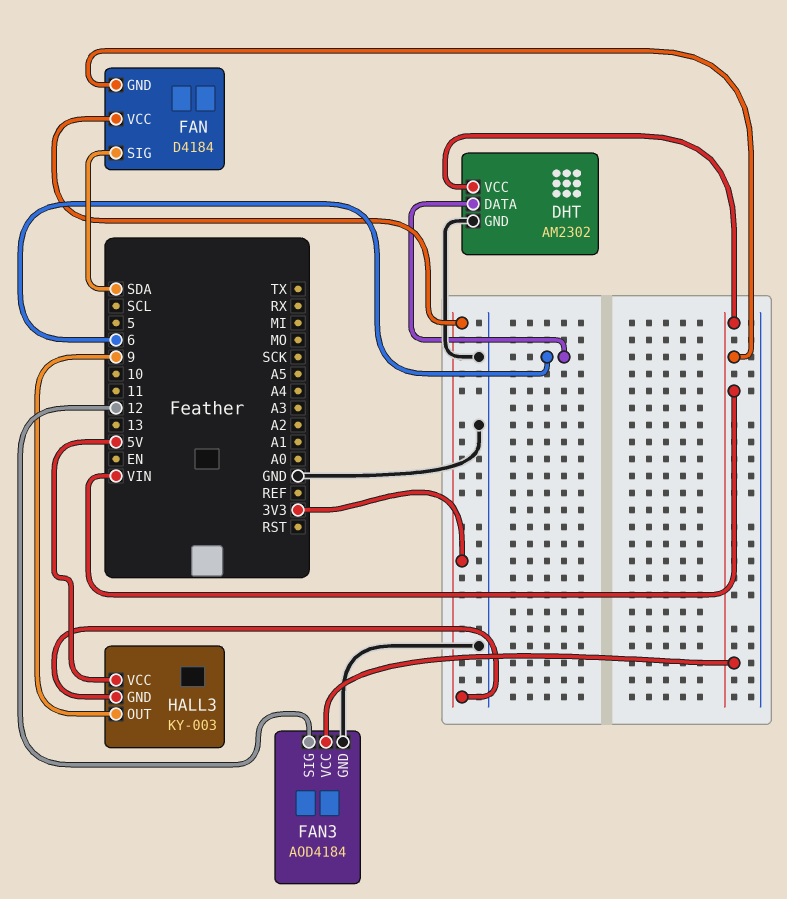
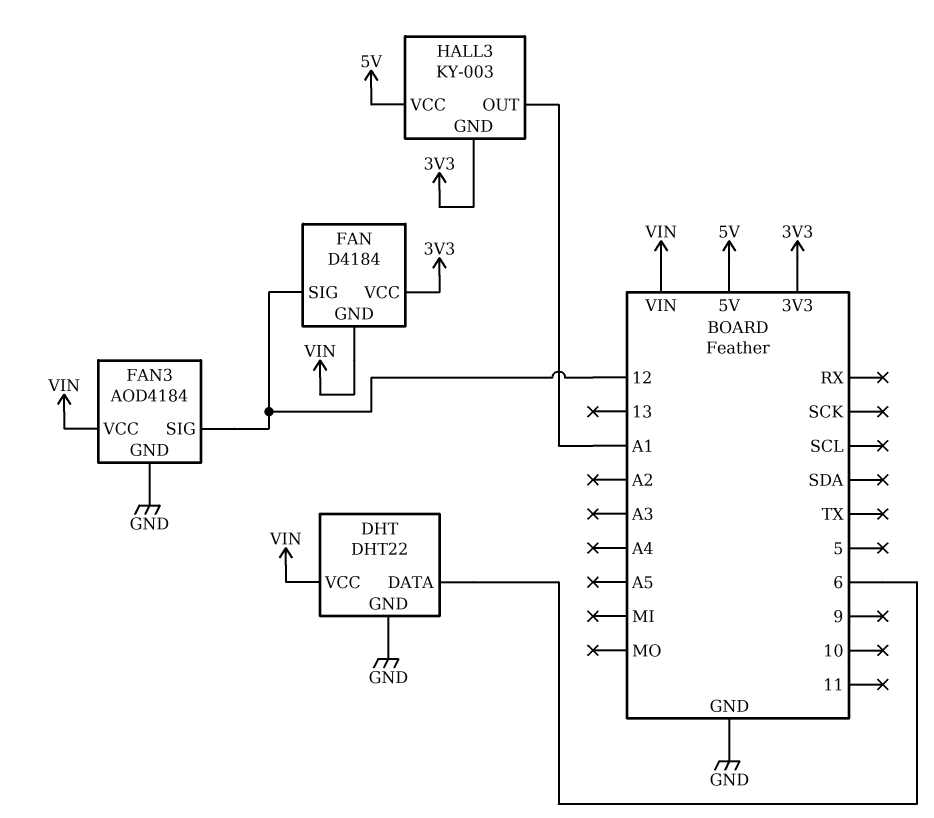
DHT: AM2302 -> DHT22
FAN pin SIG: SDA -> 12
HALL3 pin OUT: 9 -> A1

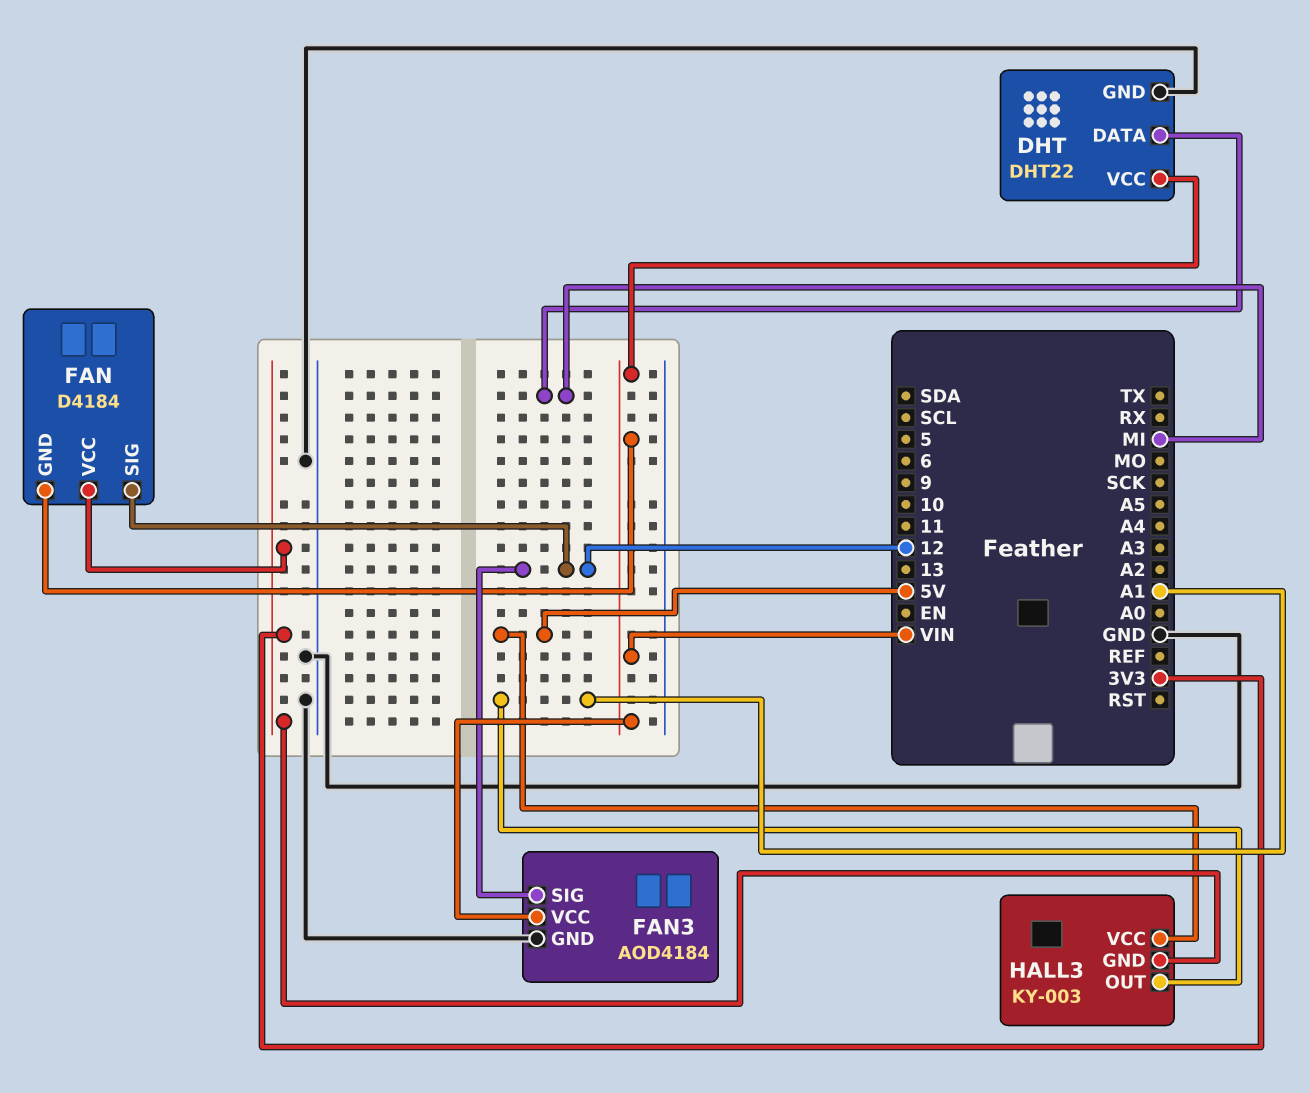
DHT pin DATA: 6 -> MI

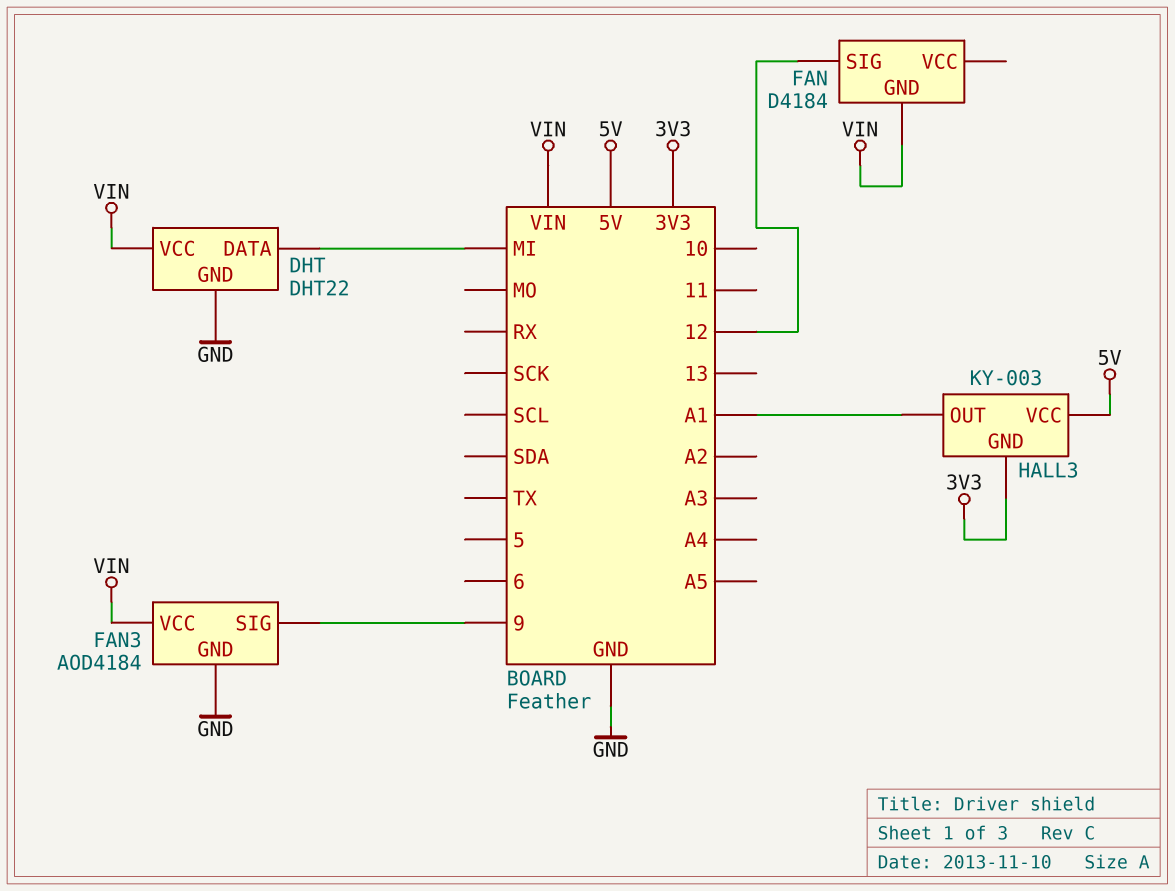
FAN pin VCC: 3V3 -> none
FAN3 pin SIG: 12 -> 9

